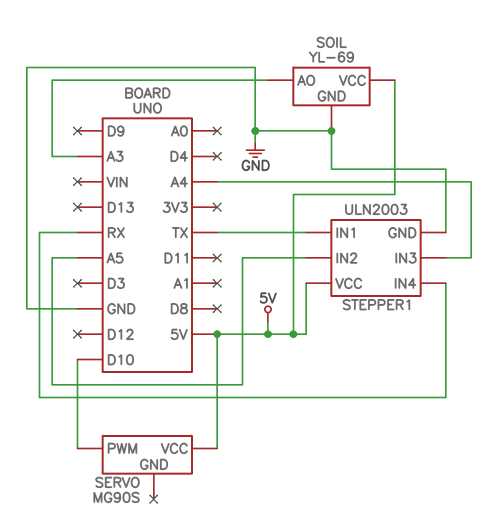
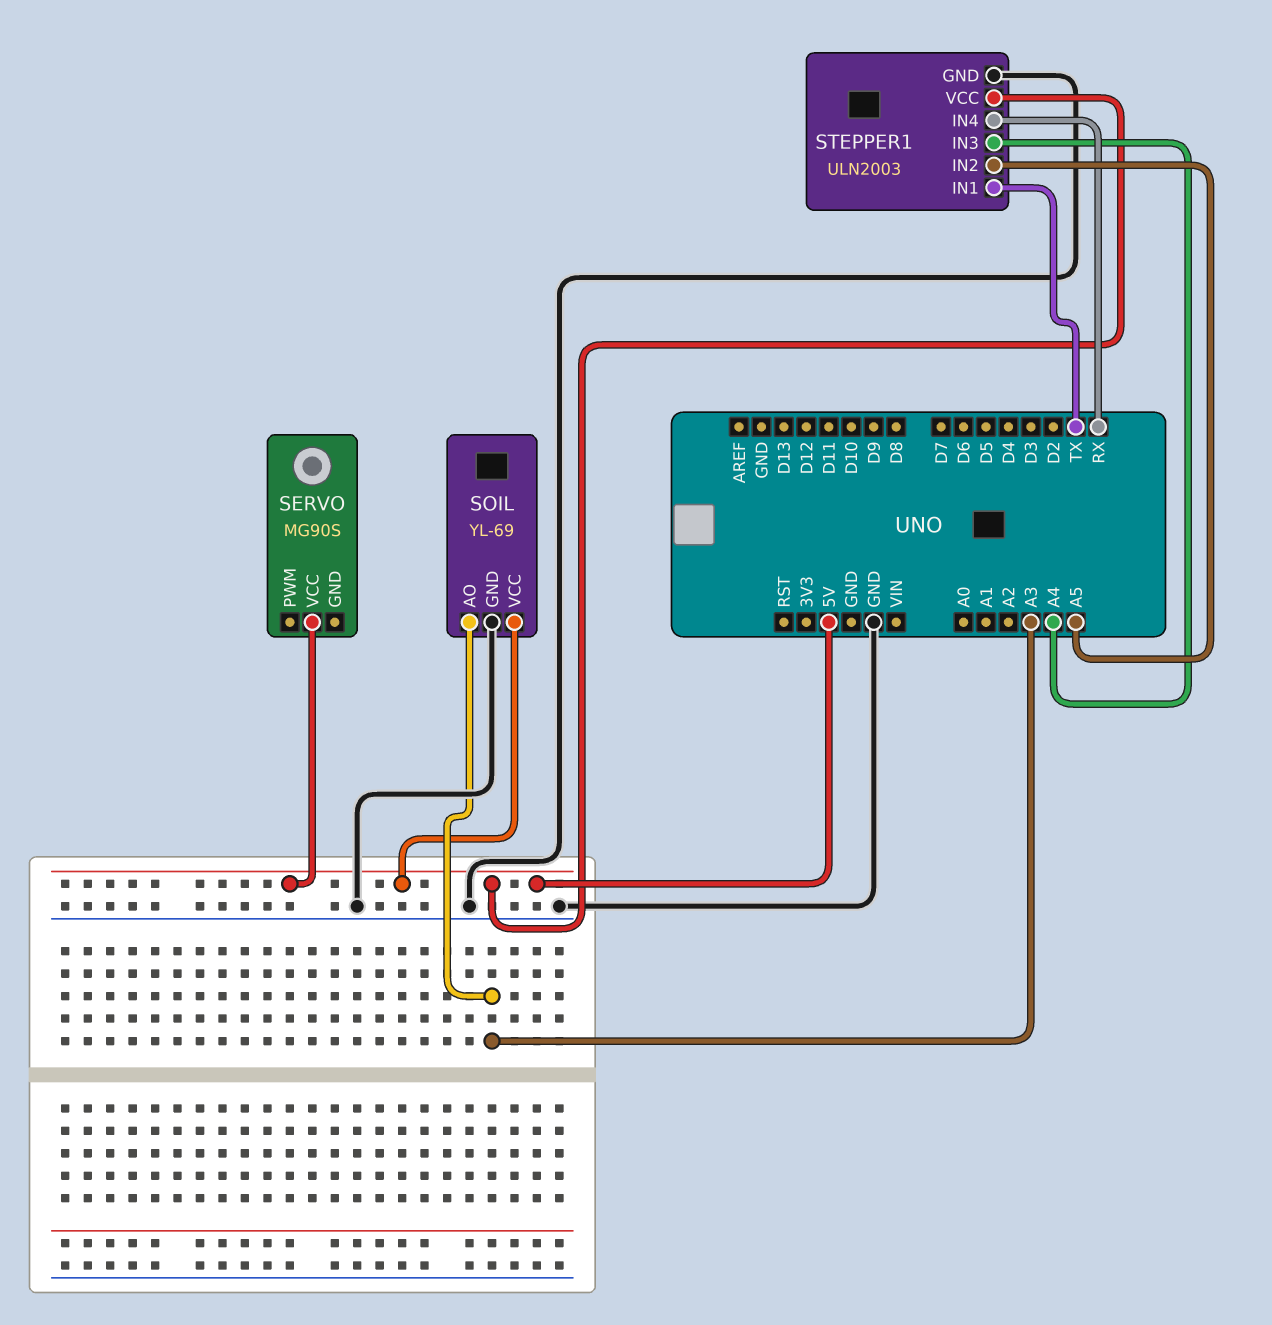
SERVO pin PWM: D10 -> none

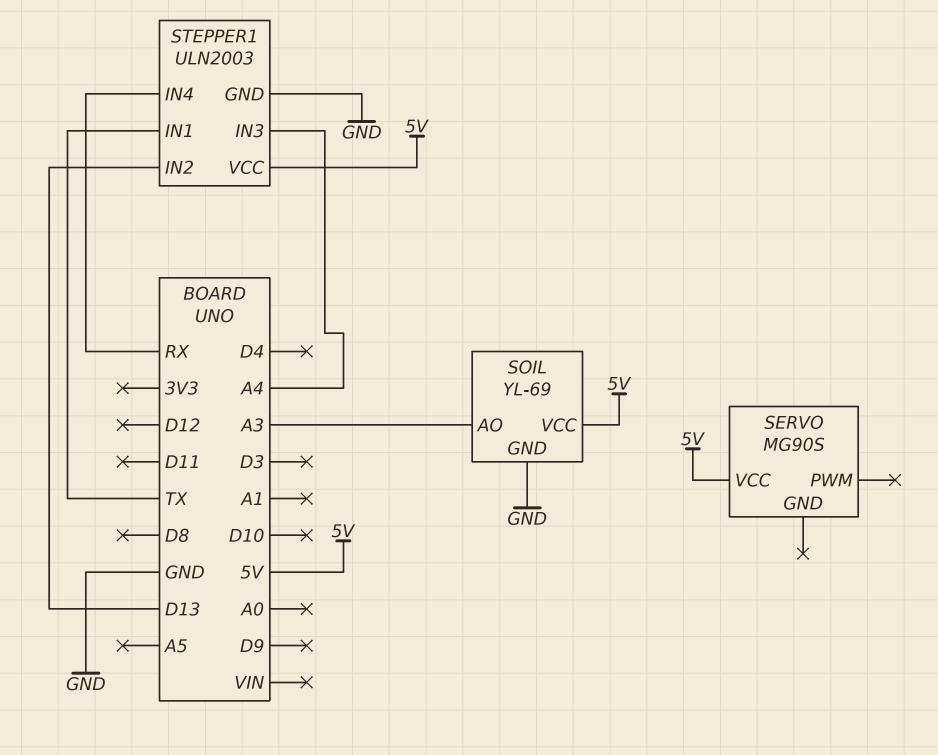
STEPPER1 pin IN2: A5 -> D13

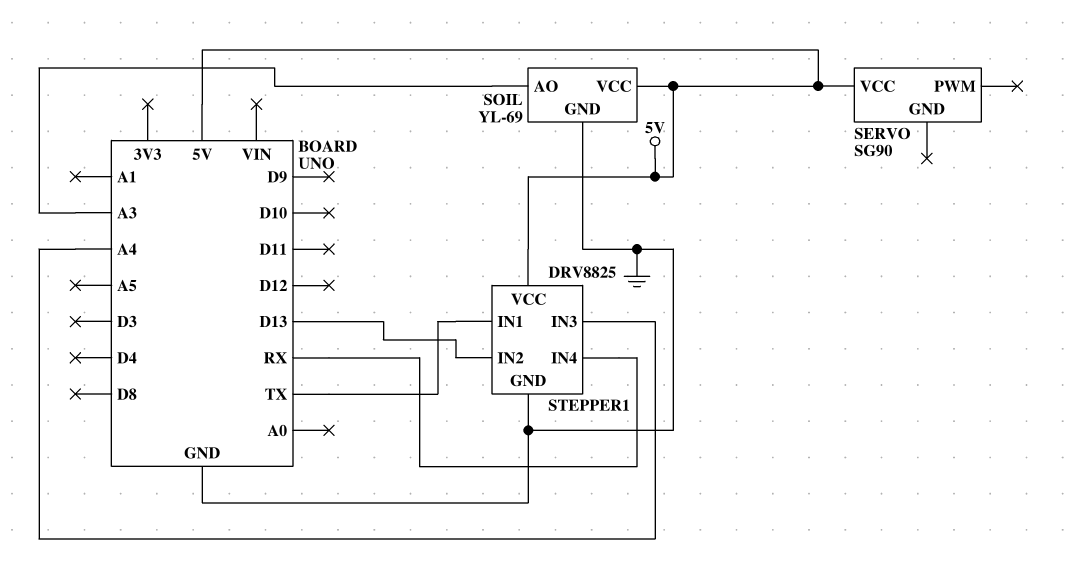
SERVO: MG90S -> SG90
STEPPER1: ULN2003 -> DRV8825

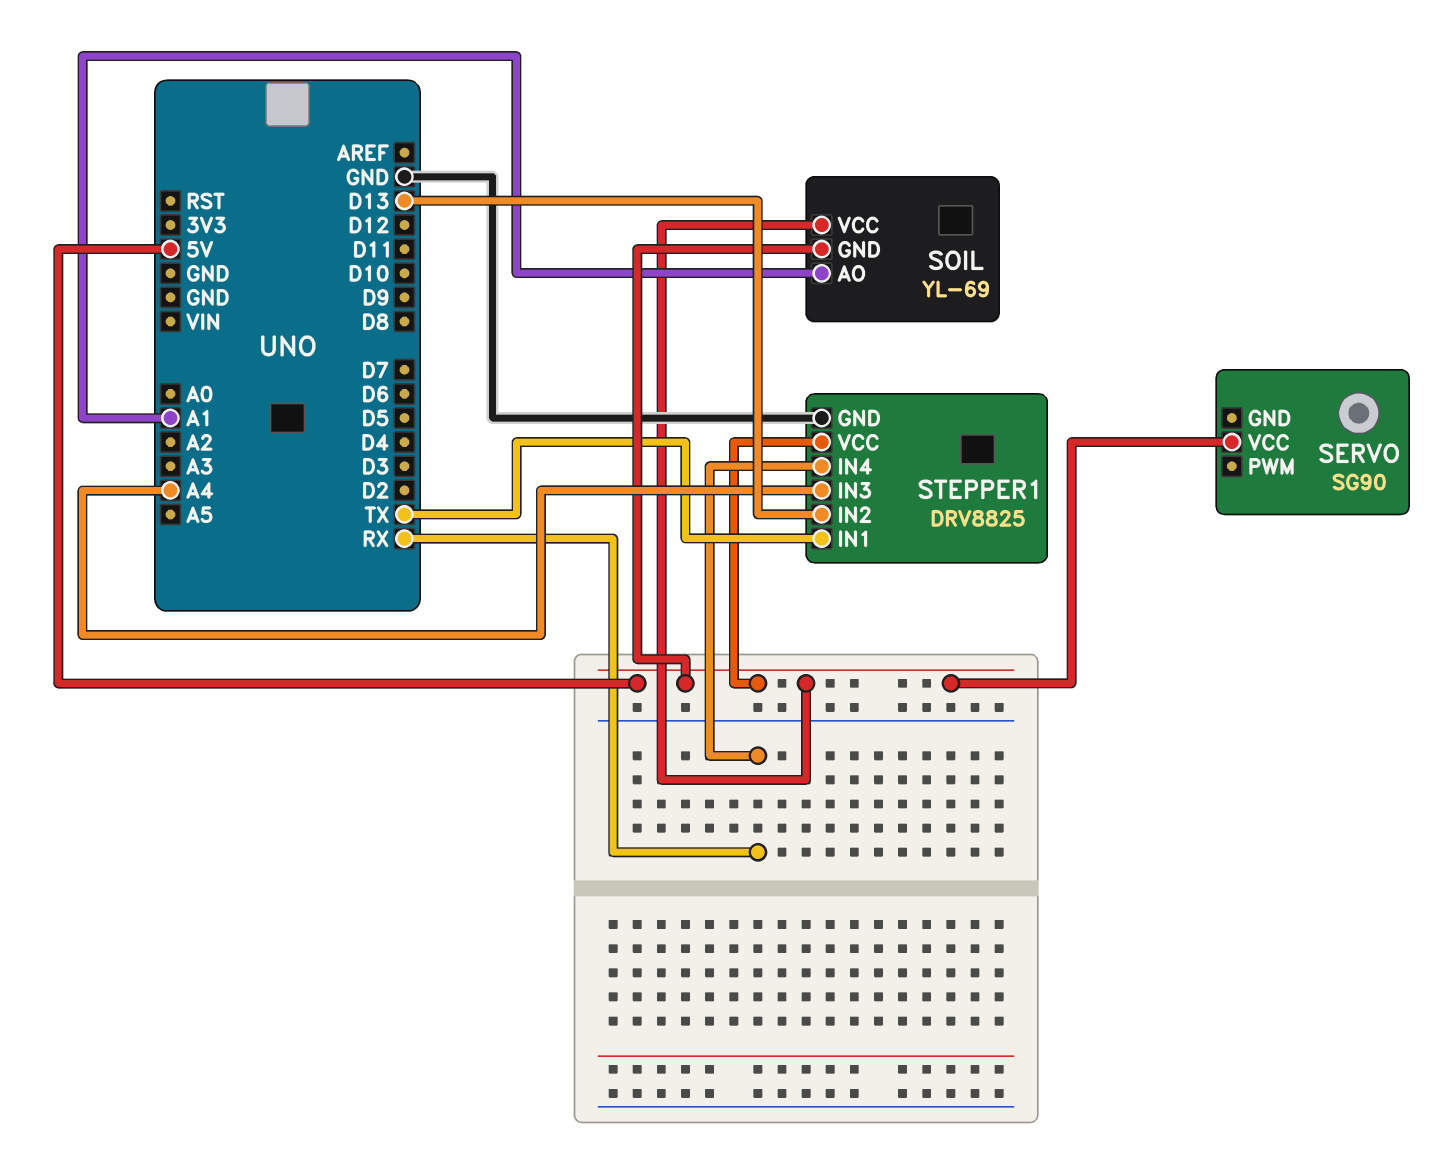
SOIL pin AO: A3 -> A1
SOIL pin GND: GND -> 5V

